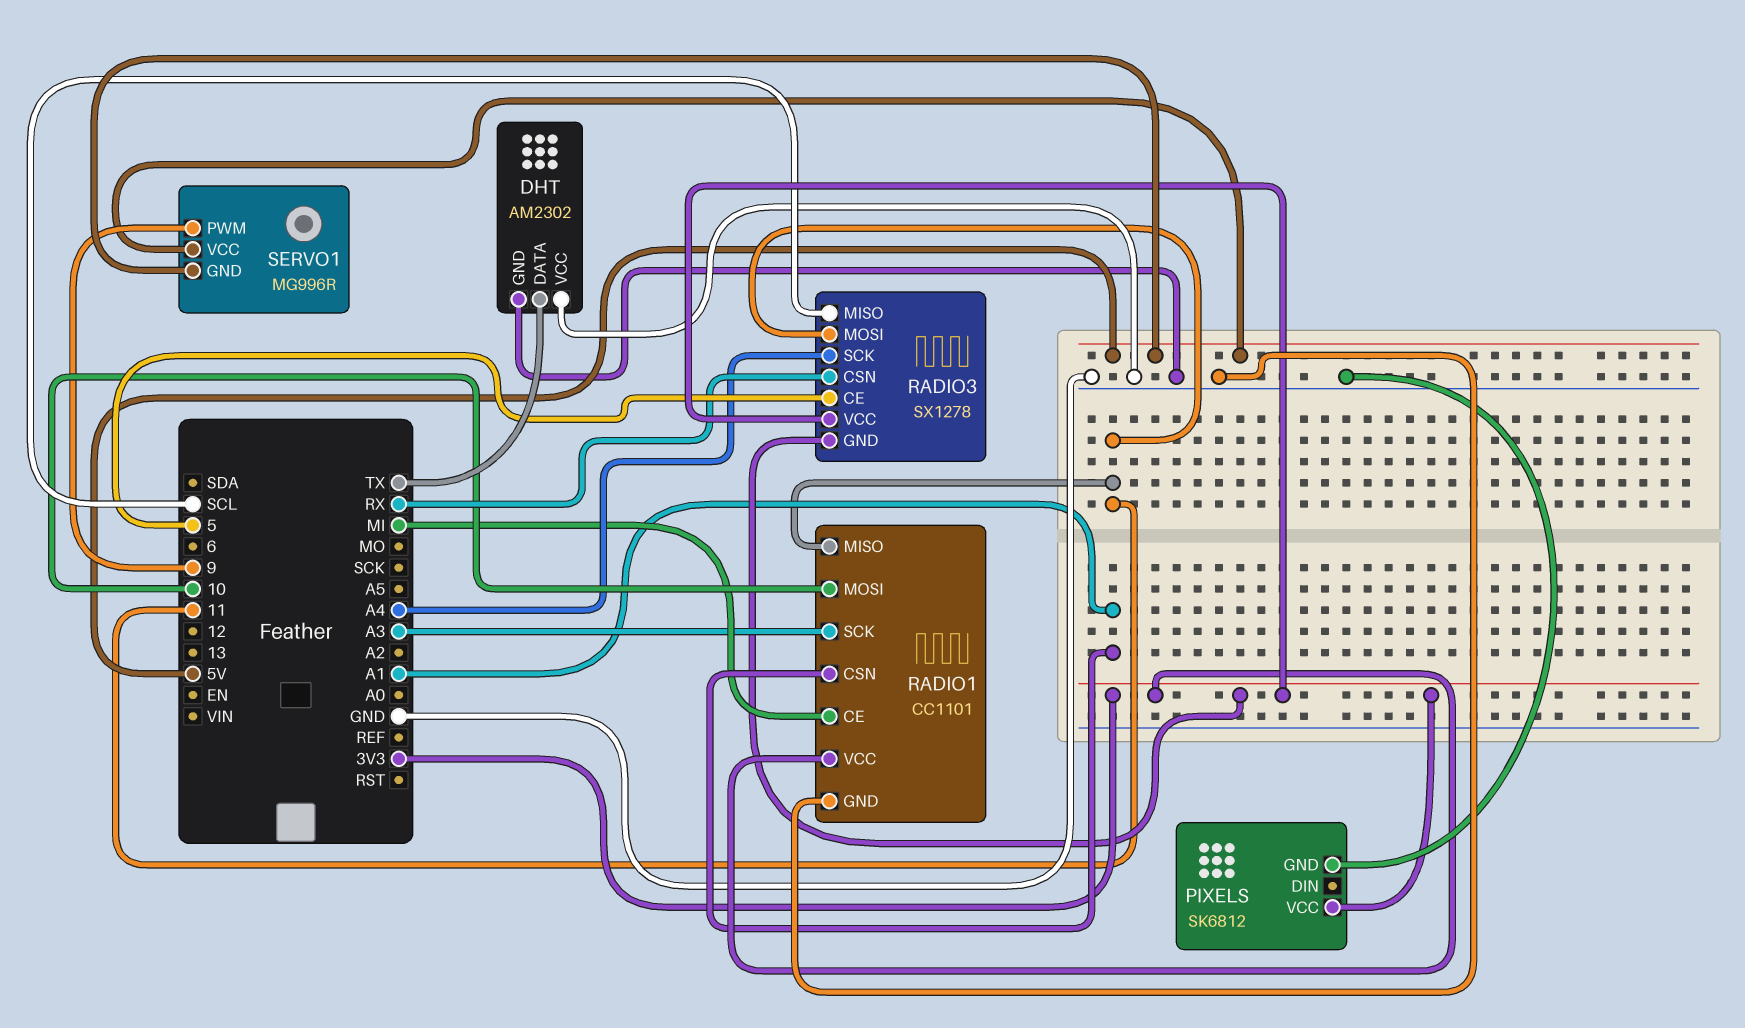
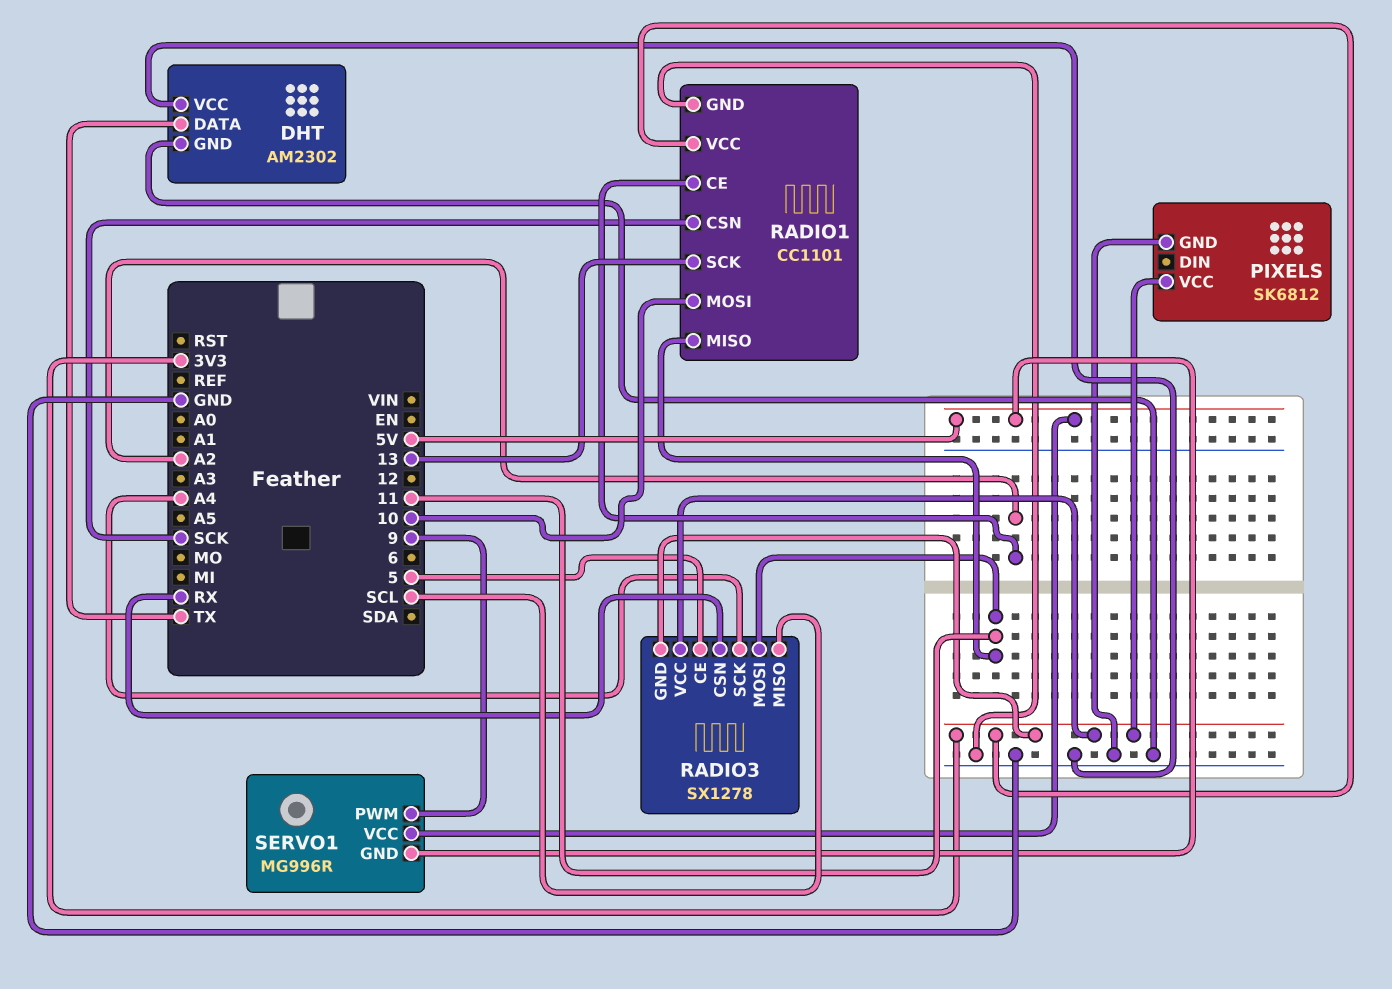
RADIO1 pin CE: MI -> A2
RADIO1 pin CSN: A1 -> SCK
RADIO1 pin SCK: A3 -> 13

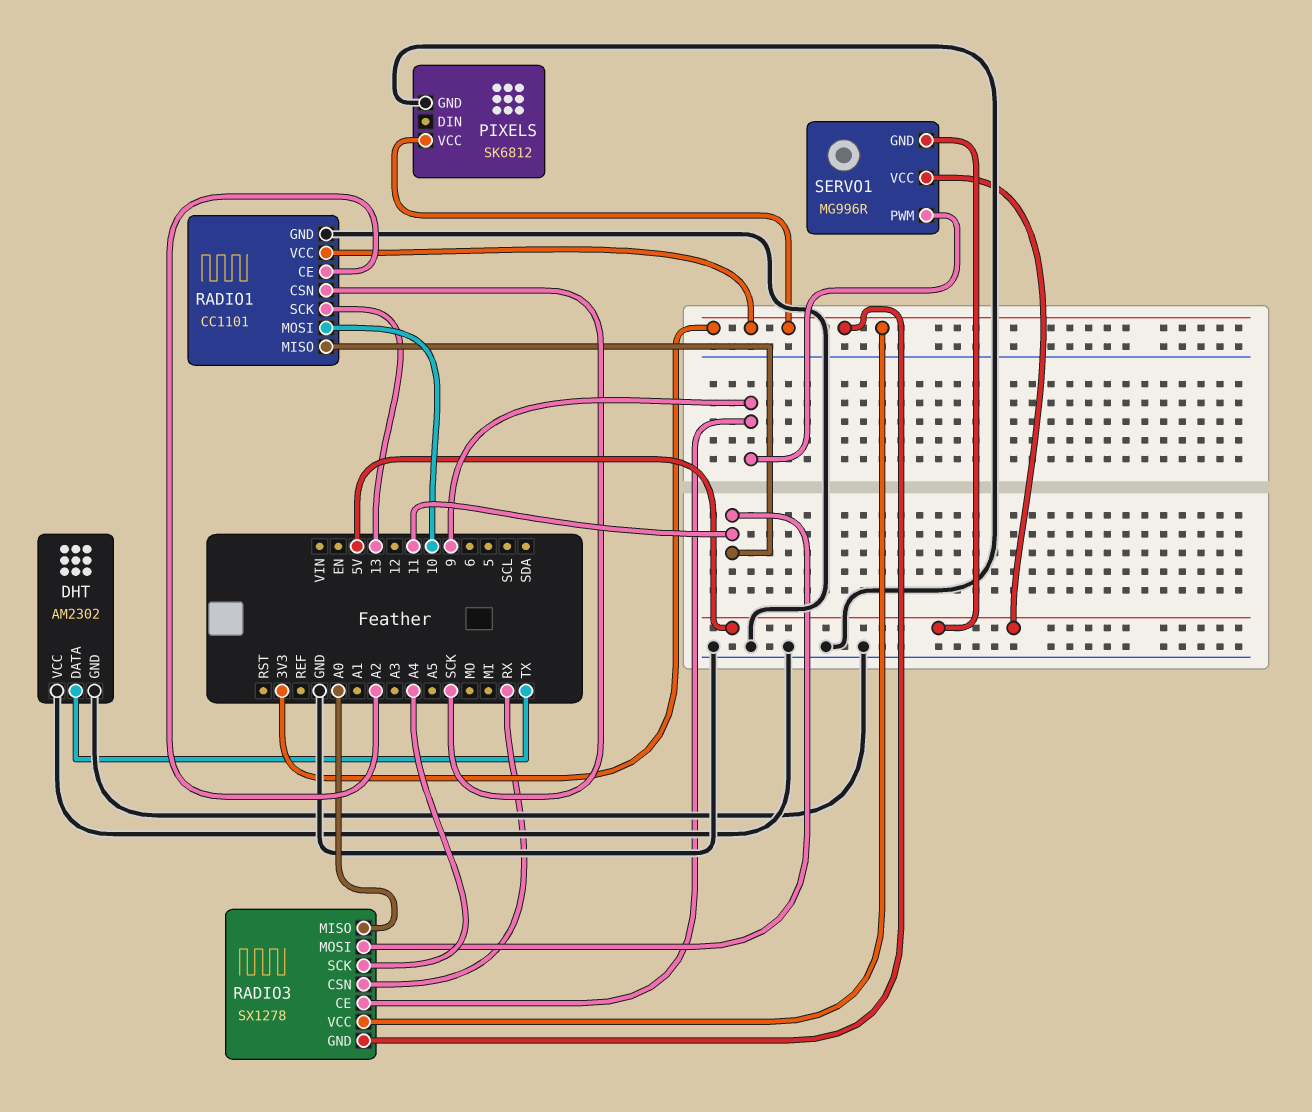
RADIO3 pin CE: 5 -> 9
RADIO3 pin MISO: SCL -> A0

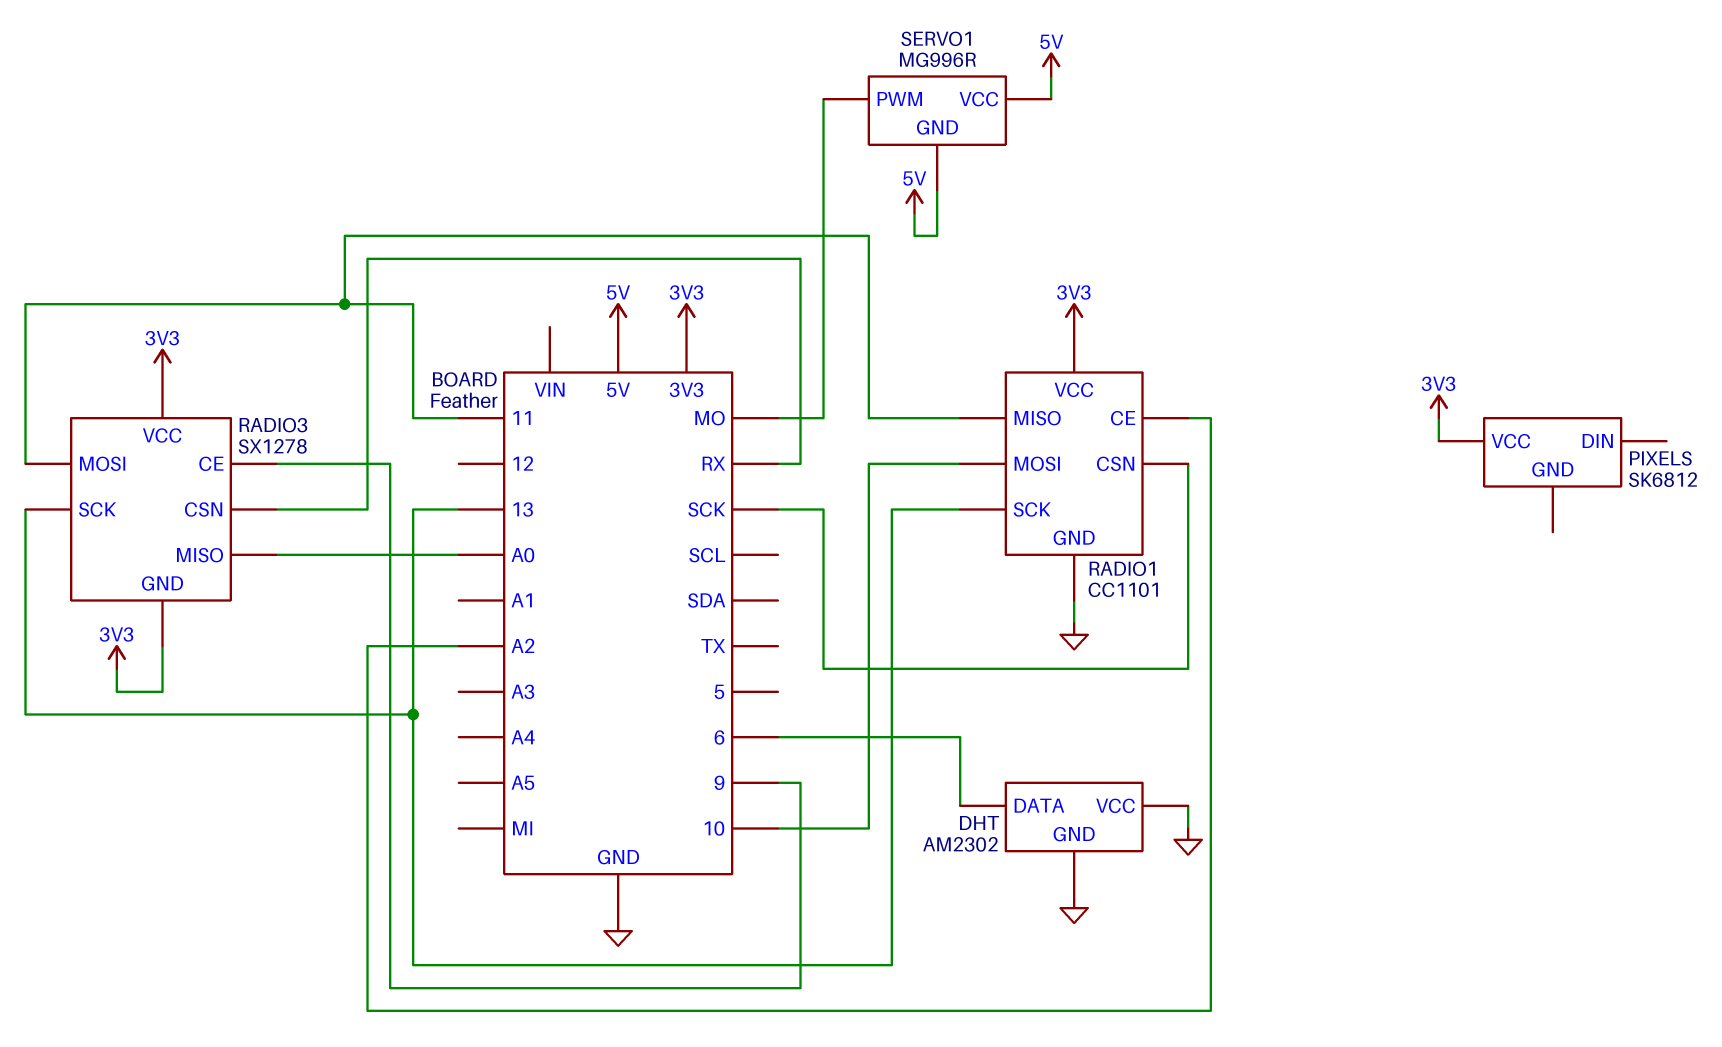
DHT pin DATA: TX -> 6
PIXELS pin GND: GND -> none
RADIO3 pin SCK: A4 -> 13
SERVO1 pin PWM: 9 -> MO

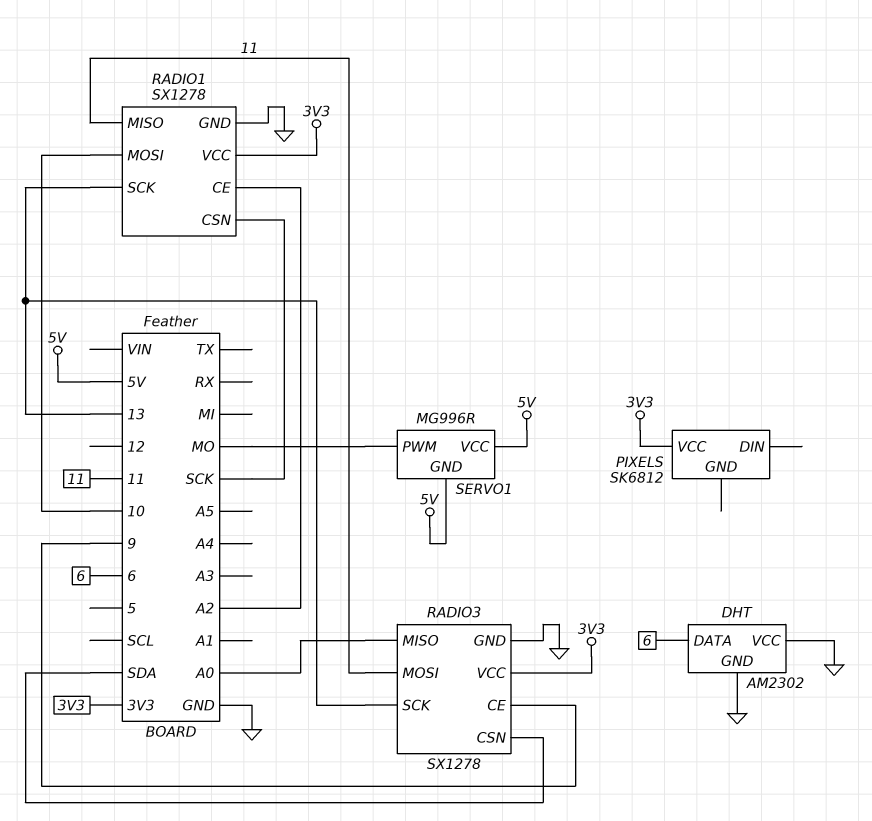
RADIO1: CC1101 -> SX1278
RADIO3 pin CSN: RX -> SDA
RADIO3 pin GND: 3V3 -> GND

